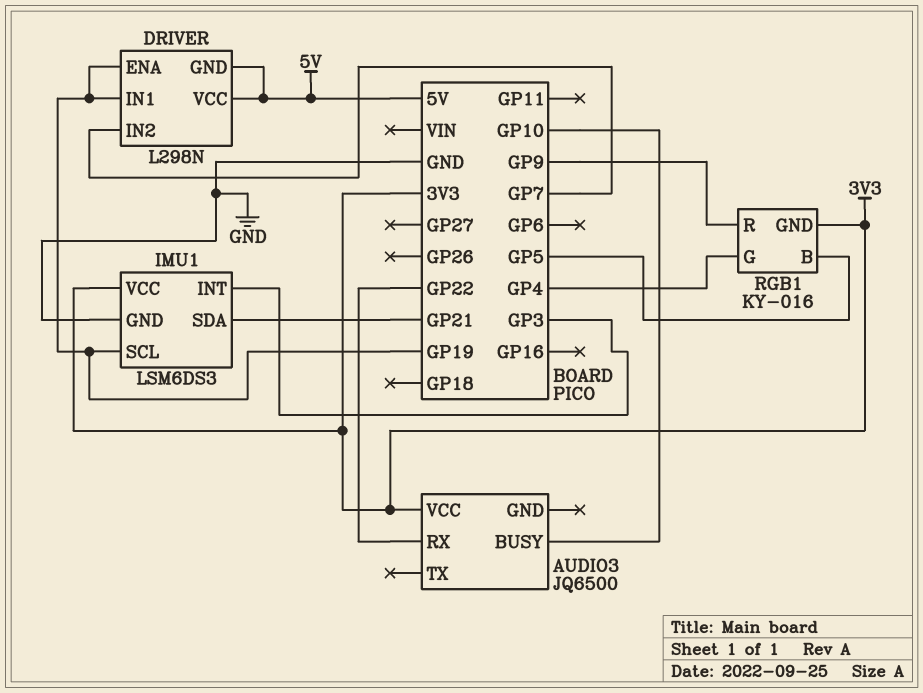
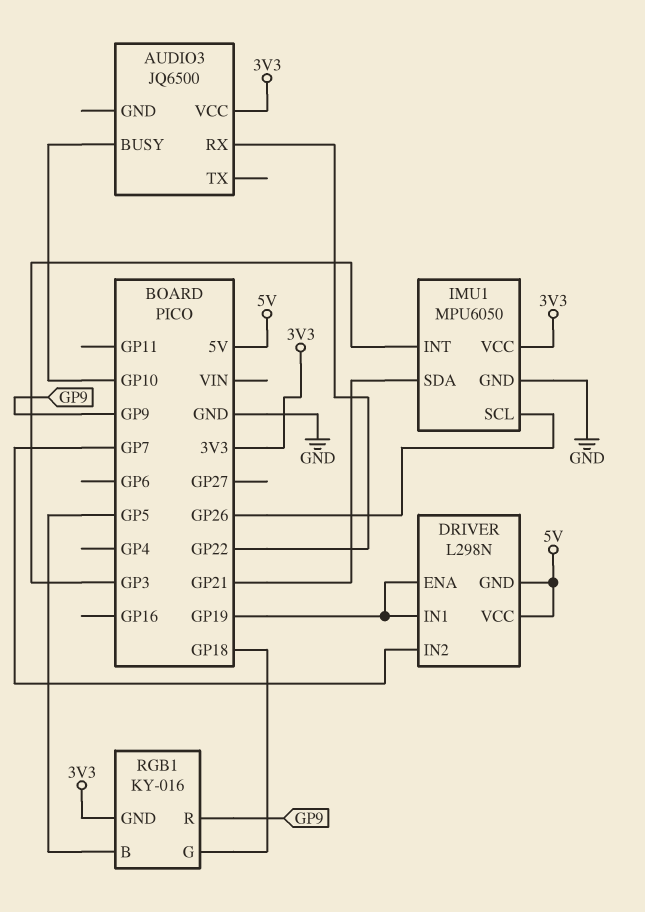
IMU1: LSM6DS3 -> MPU6050
IMU1 pin SCL: GP19 -> GP26
RGB1 pin G: GP4 -> GP18

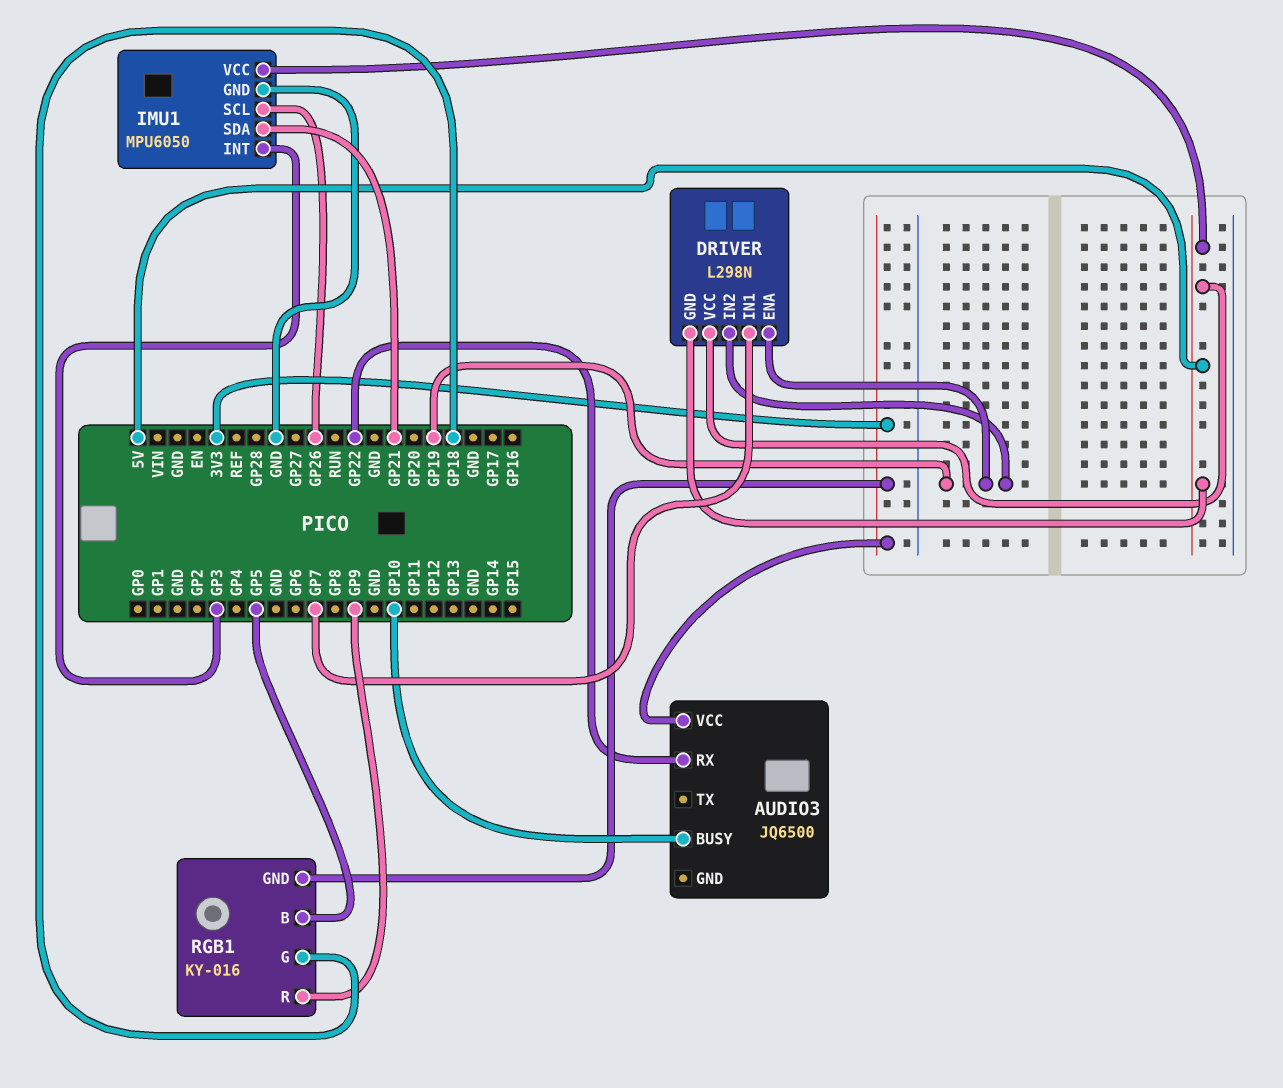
DRIVER pin IN1: GP19 -> GP7
DRIVER pin IN2: GP7 -> GP19
IMU1 pin VCC: 3V3 -> 5V

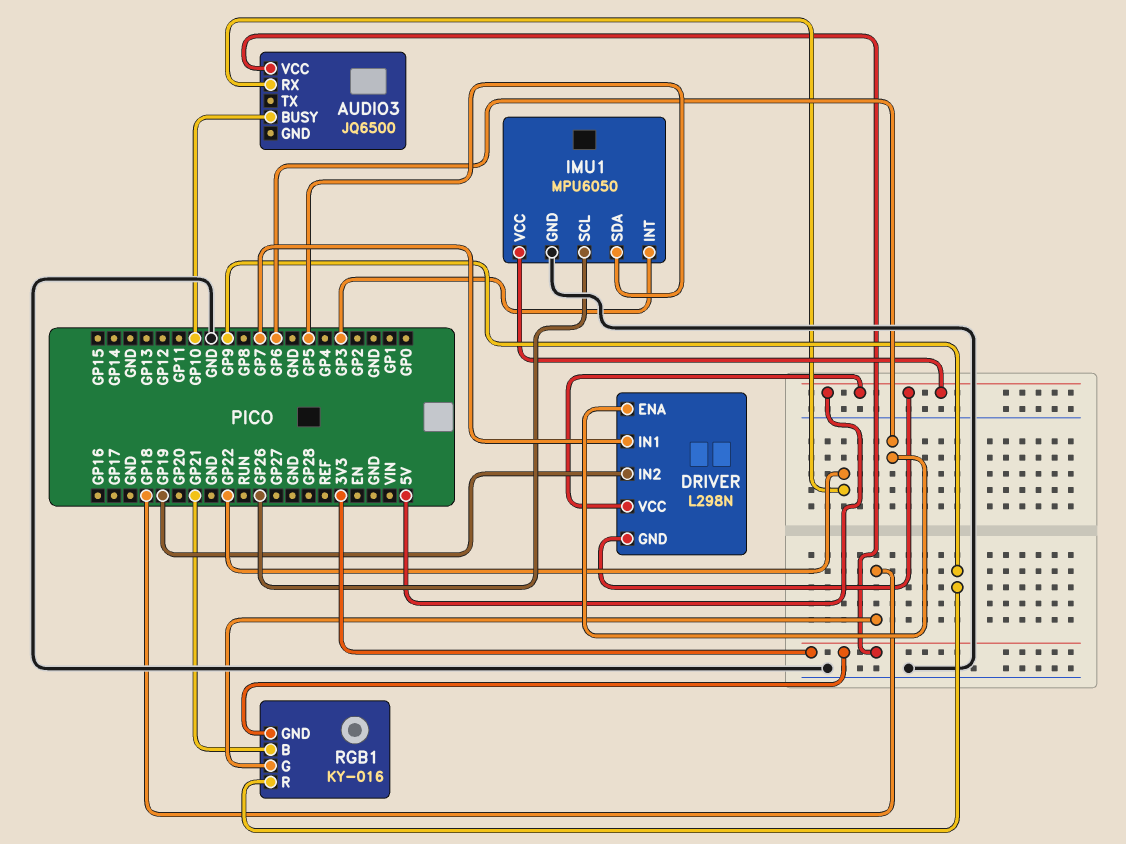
DRIVER pin ENA: GP19 -> GP6
IMU1 pin SDA: GP21 -> GP5
RGB1 pin B: GP5 -> GP21

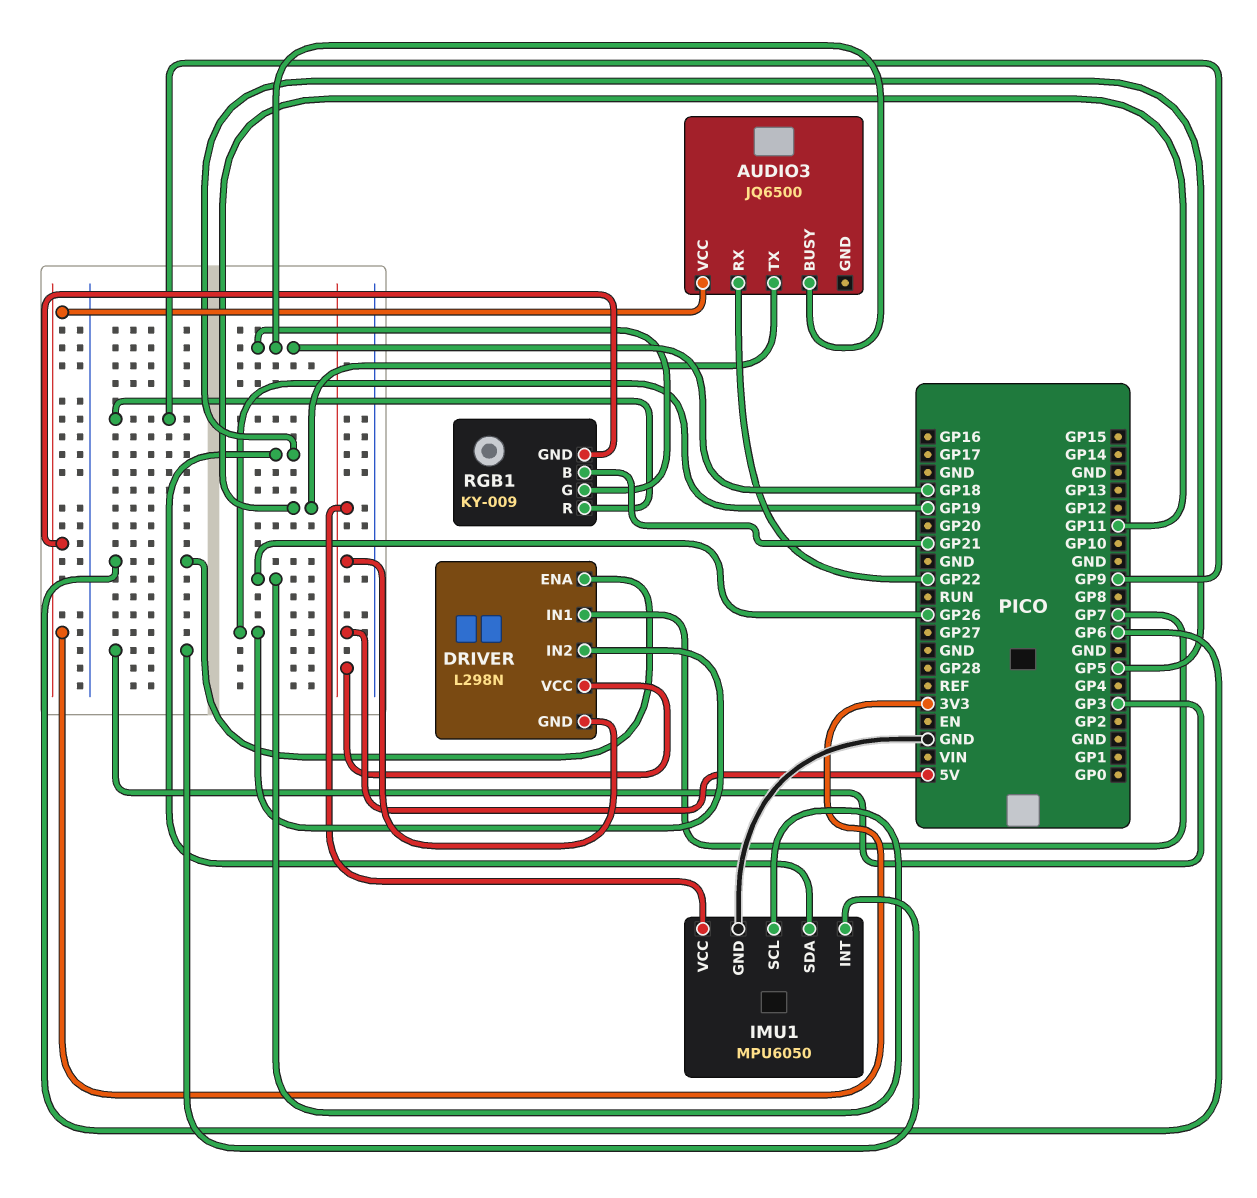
AUDIO3 pin BUSY: GP10 -> GP18
AUDIO3 pin TX: none -> GP11
RGB1: KY-016 -> KY-009

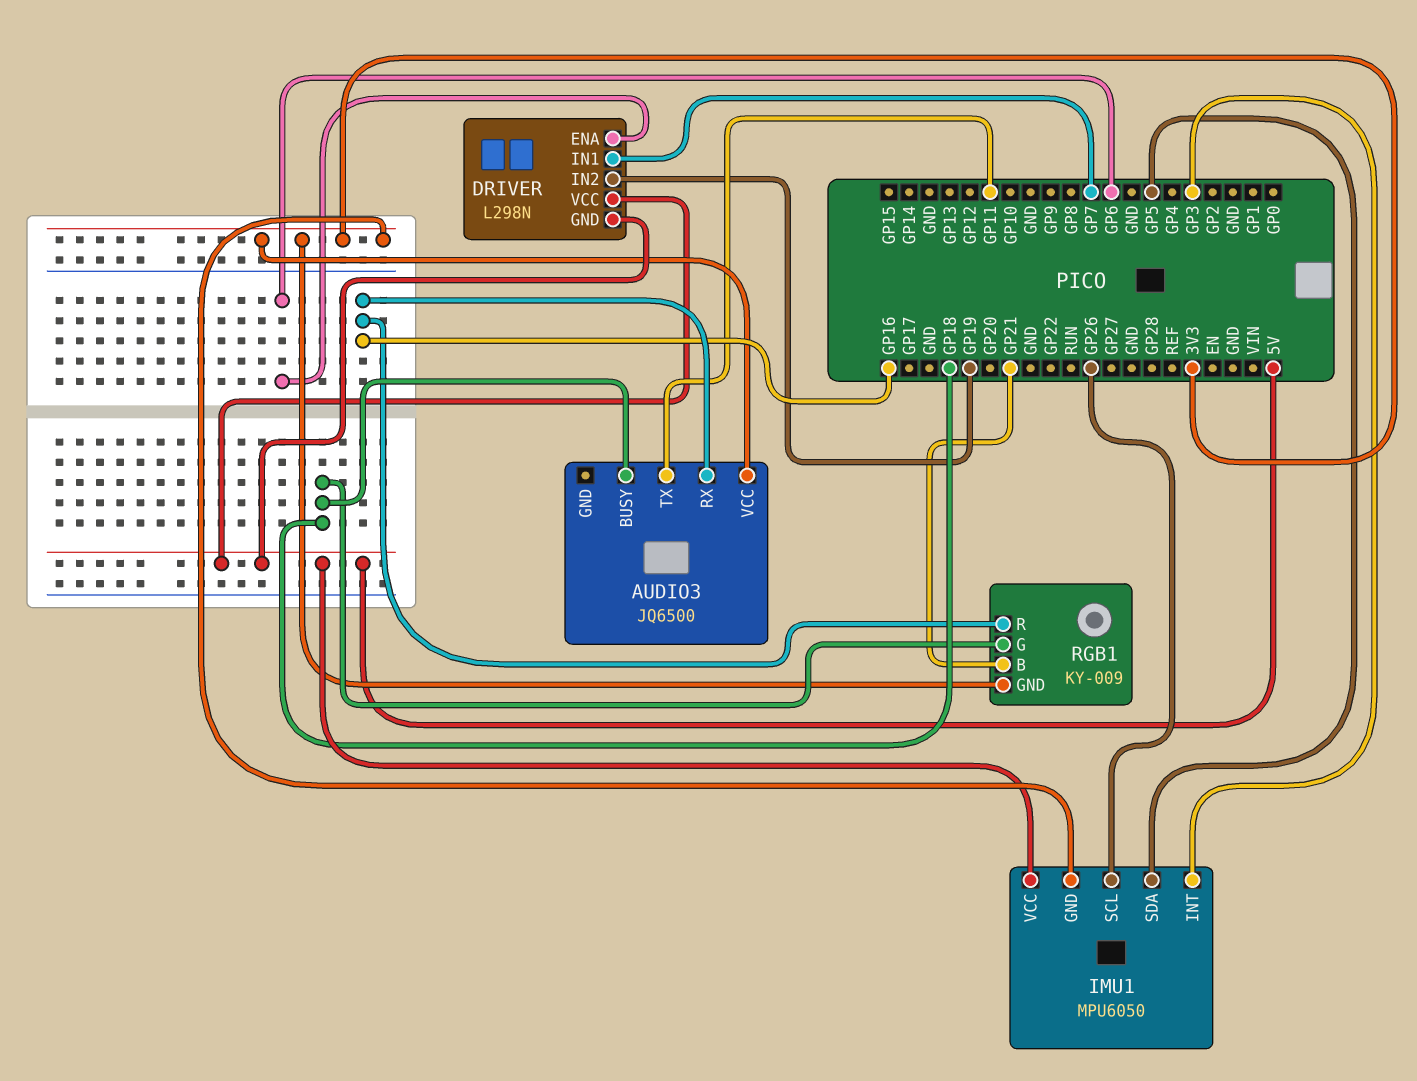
AUDIO3 pin RX: GP22 -> GP16
IMU1 pin GND: GND -> 3V3
RGB1 pin R: GP9 -> GP16

